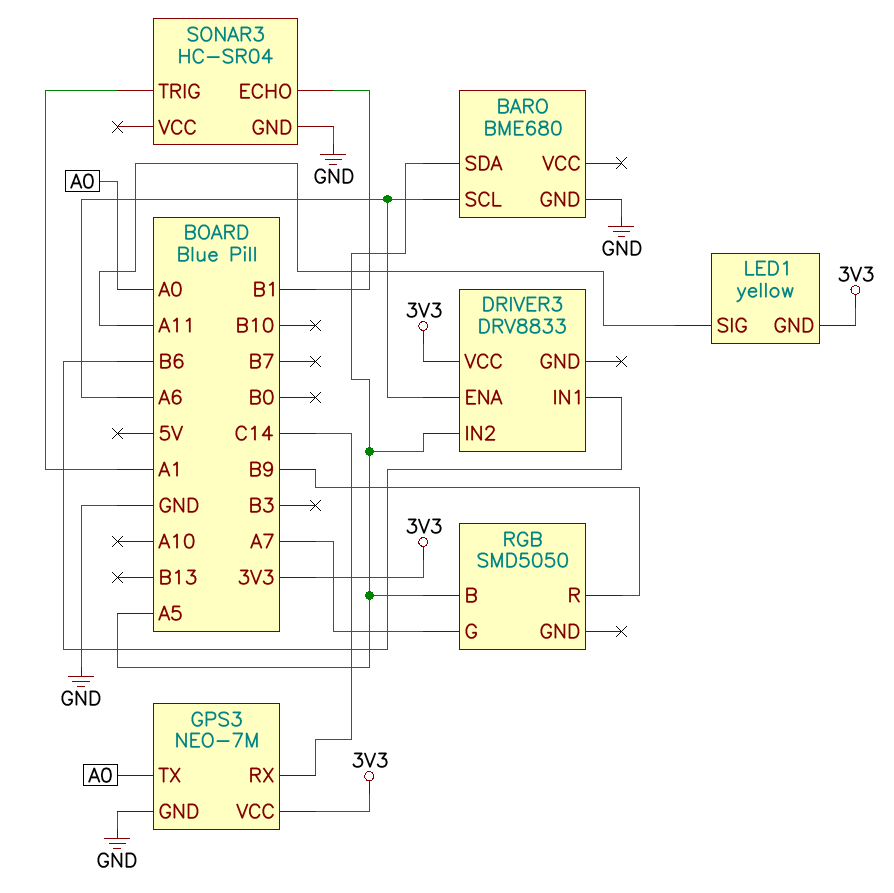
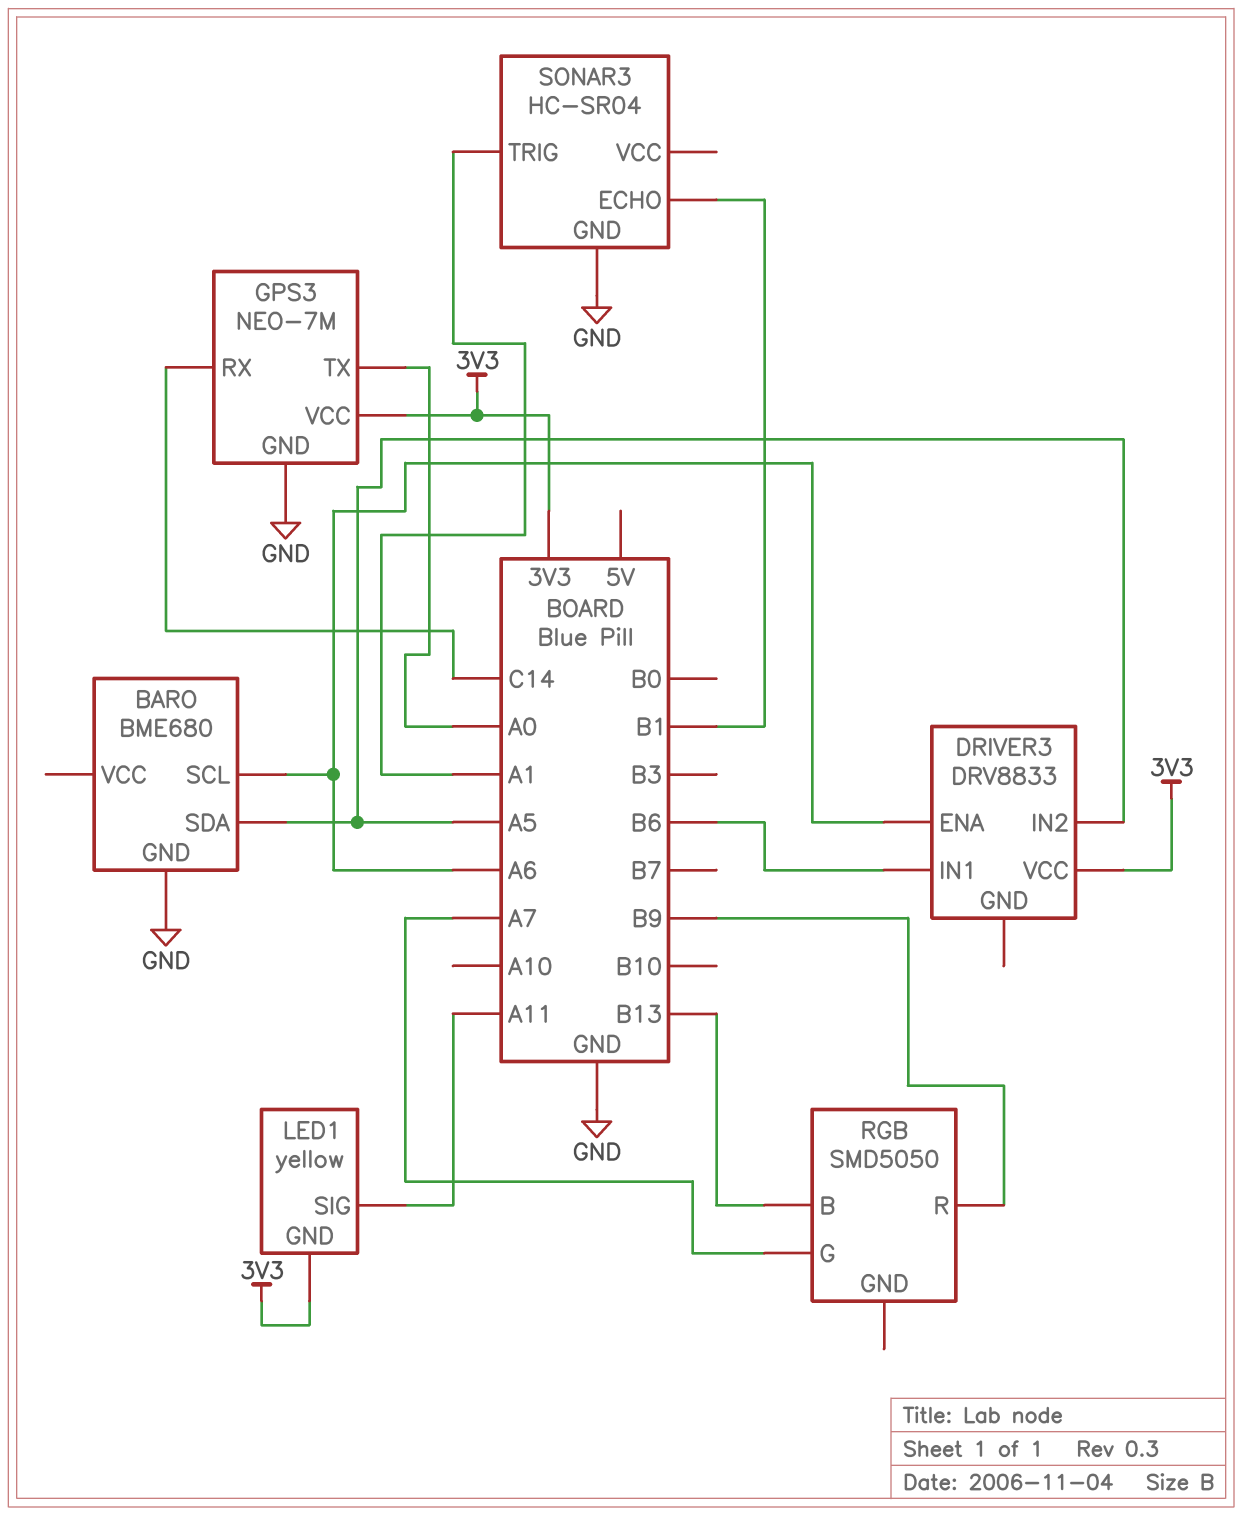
RGB pin B: A5 -> B13

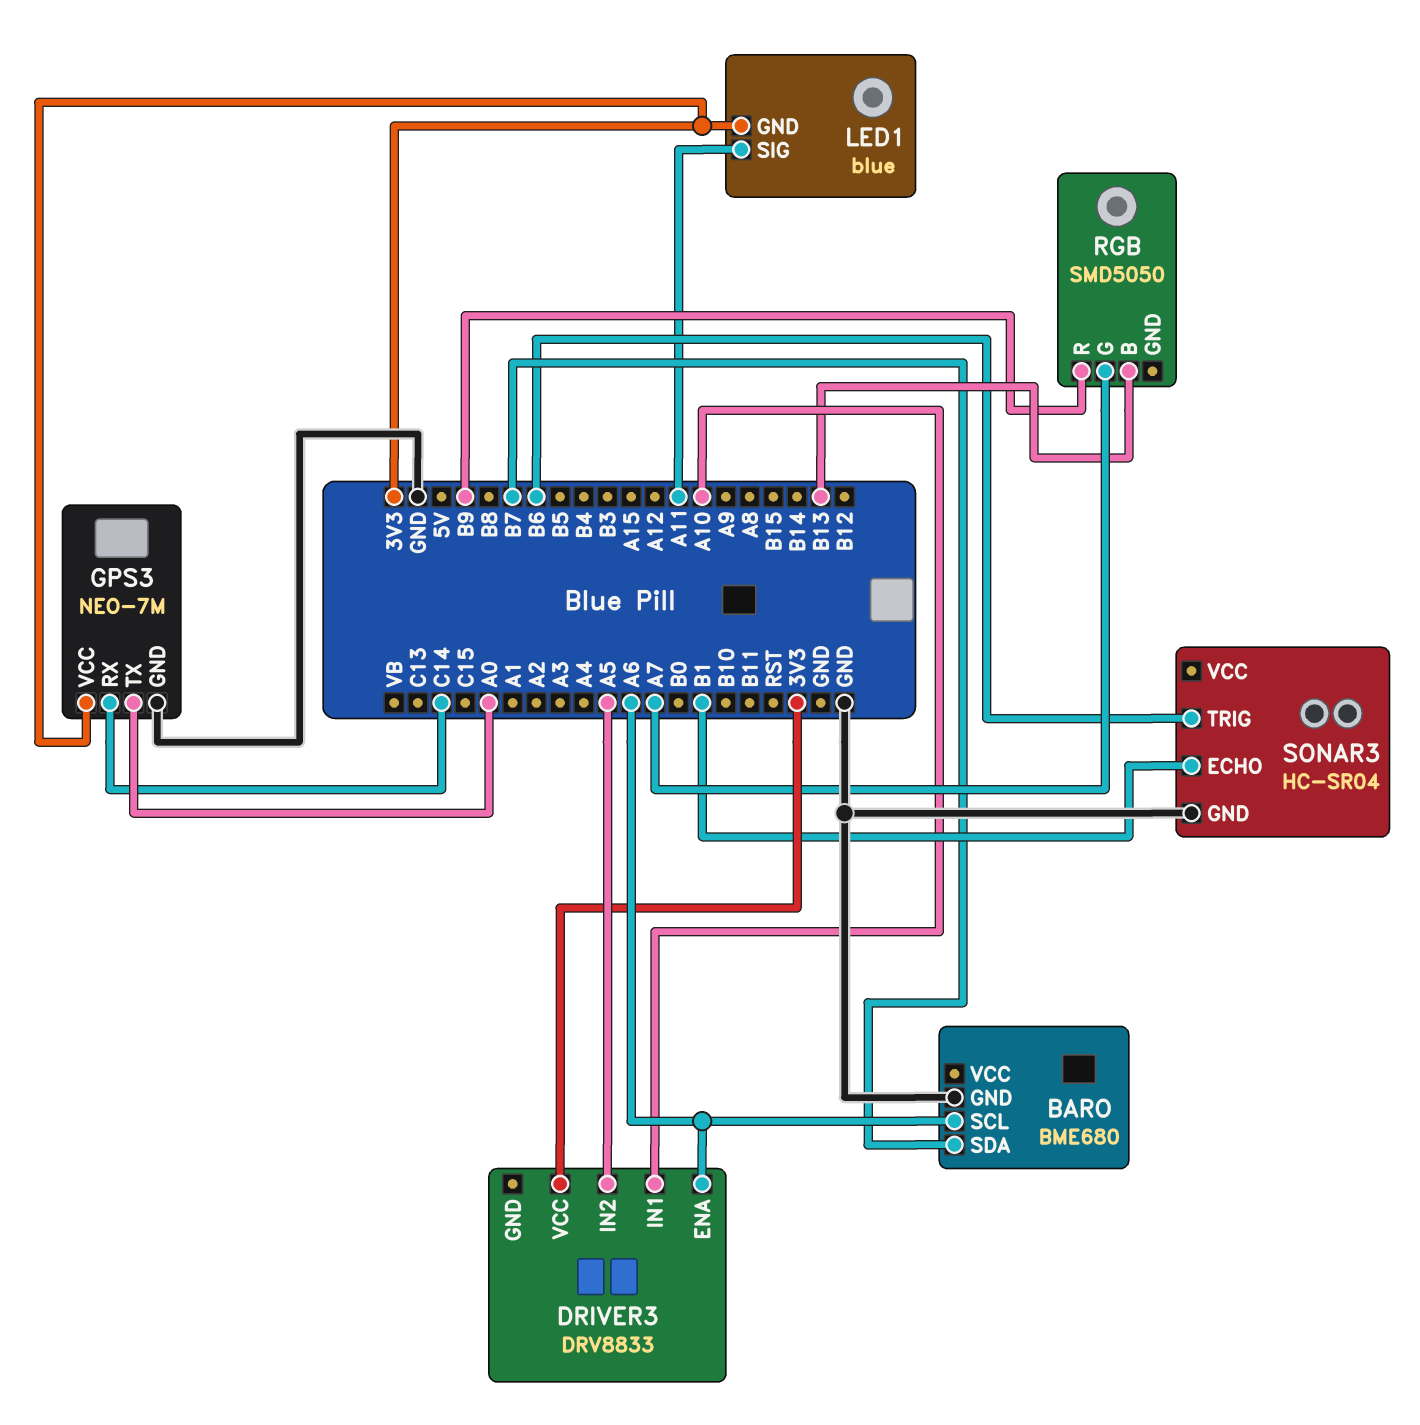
BARO pin SDA: A5 -> B7
DRIVER3 pin IN1: B6 -> A10
LED1: yellow -> blue
SONAR3 pin TRIG: A1 -> B6

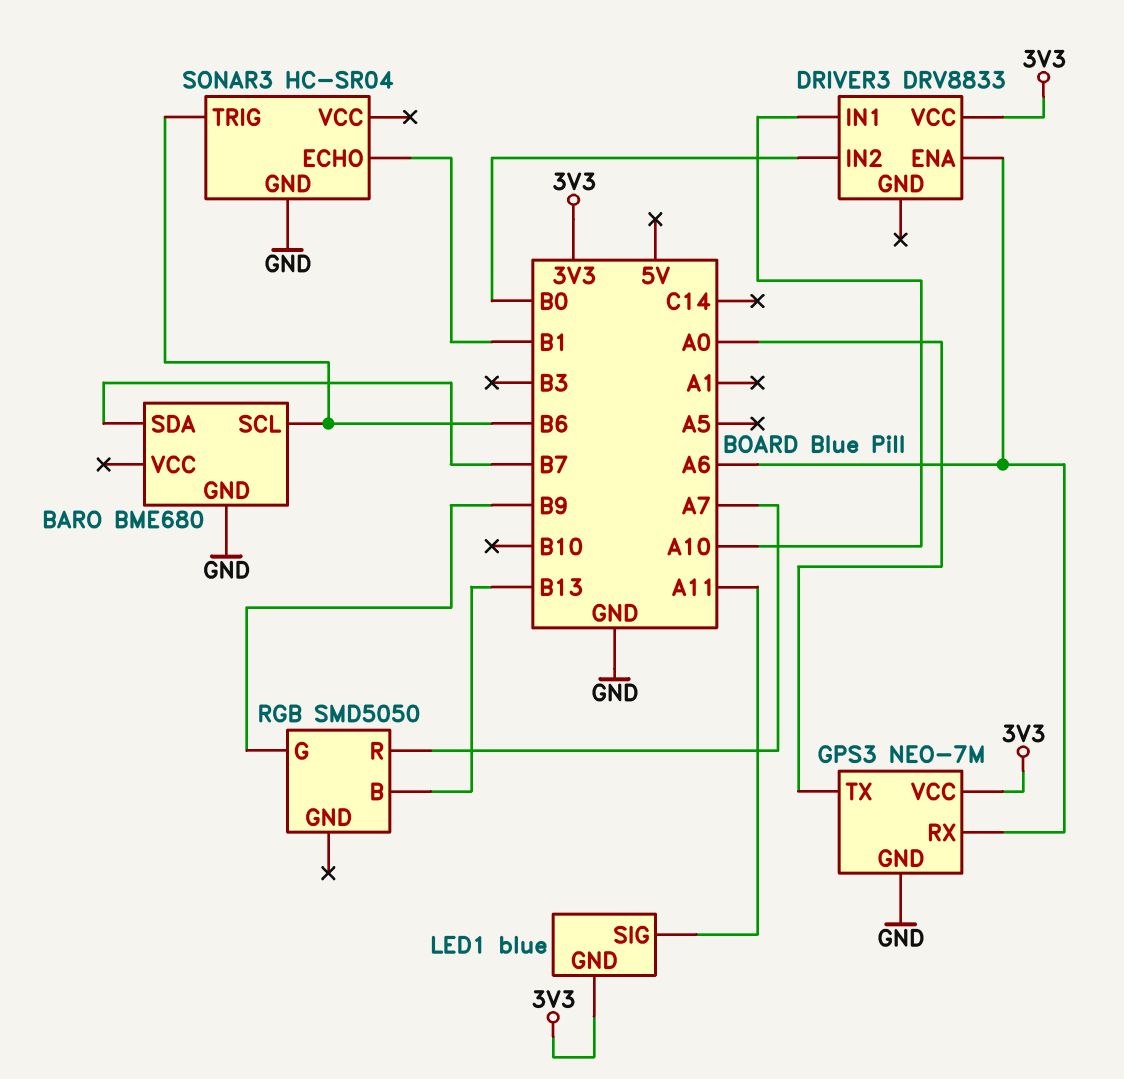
BARO pin SCL: A6 -> B6
DRIVER3 pin IN2: A5 -> B0
GPS3 pin RX: C14 -> A6
RGB pin G: A7 -> B9
RGB pin R: B9 -> A7

